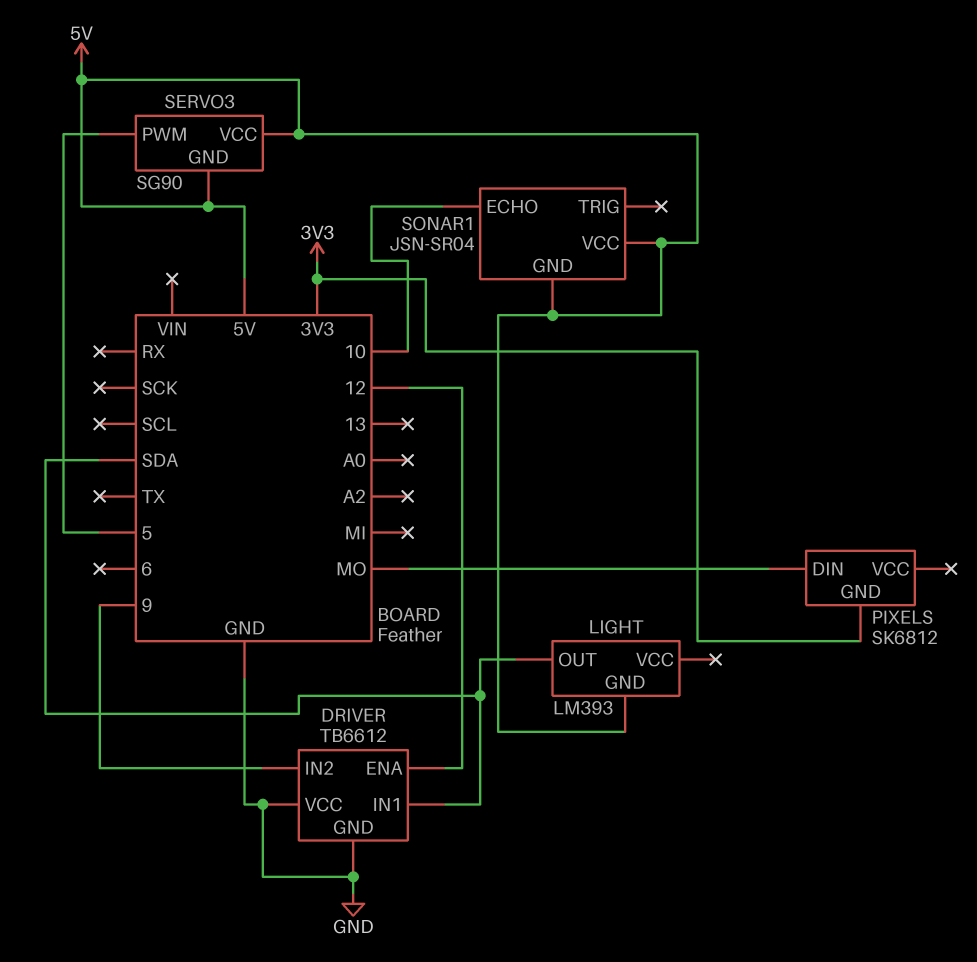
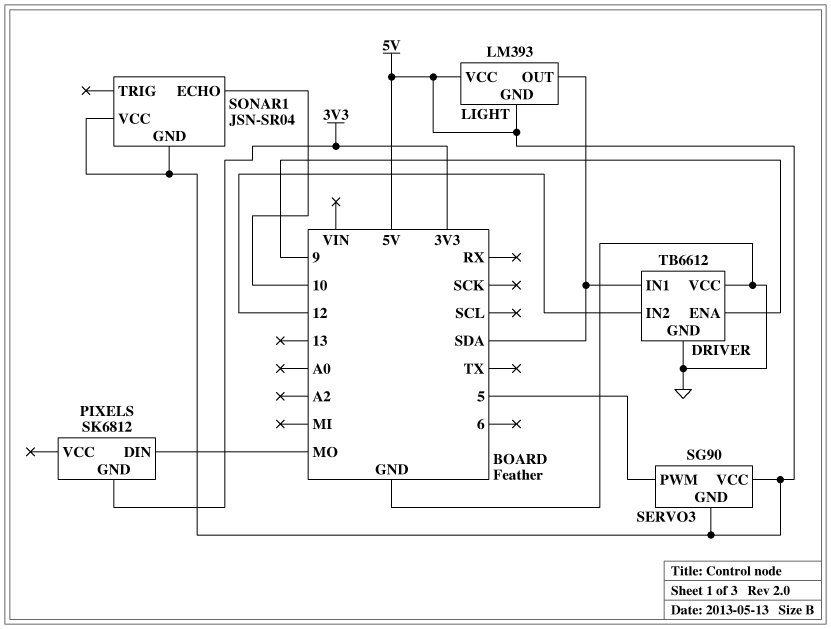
DRIVER pin ENA: 12 -> 9
DRIVER pin IN2: 9 -> 12
LIGHT pin VCC: none -> 5V

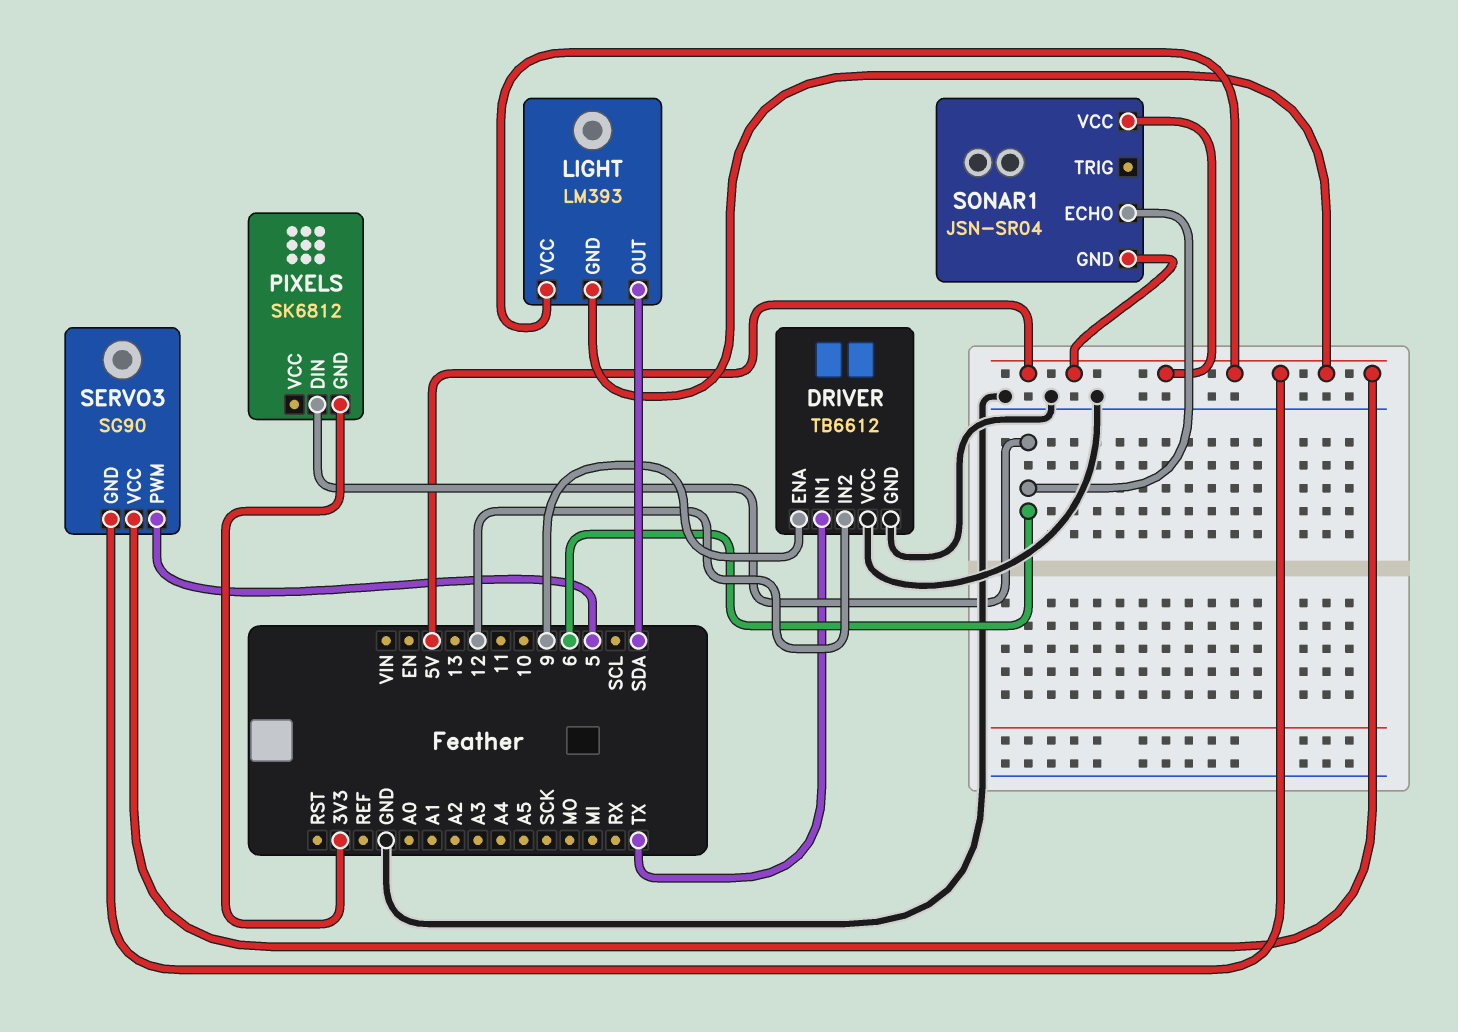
DRIVER pin IN1: SDA -> TX
PIXELS pin DIN: MO -> 6
SONAR1 pin ECHO: 10 -> 6

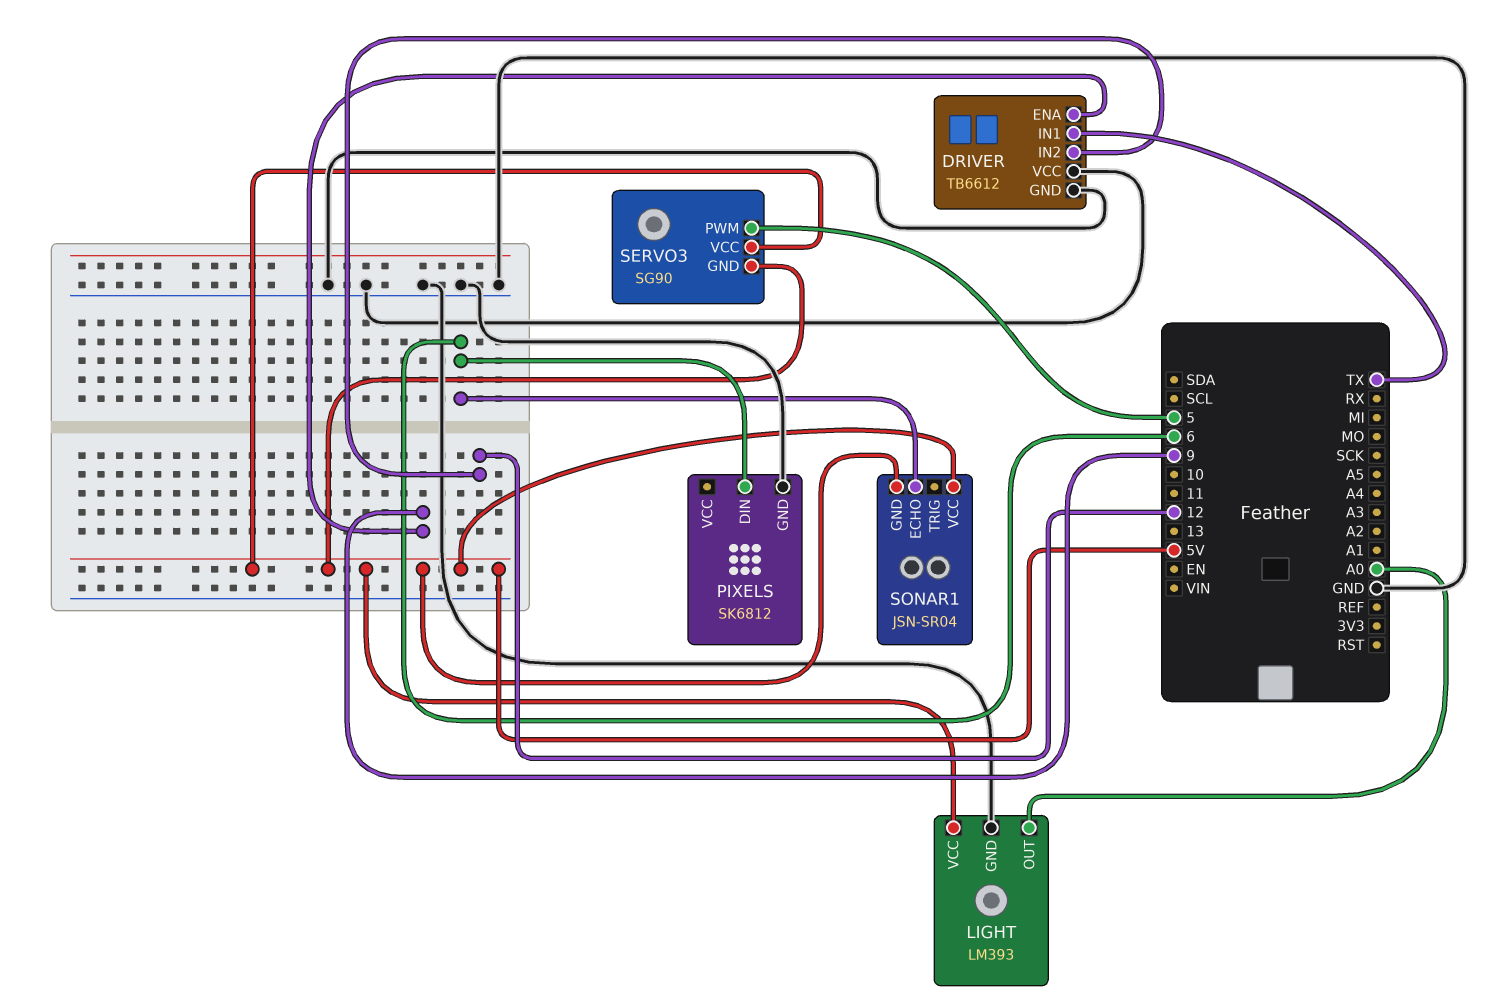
LIGHT pin GND: 5V -> GND
LIGHT pin OUT: SDA -> A0
PIXELS pin GND: 3V3 -> GND

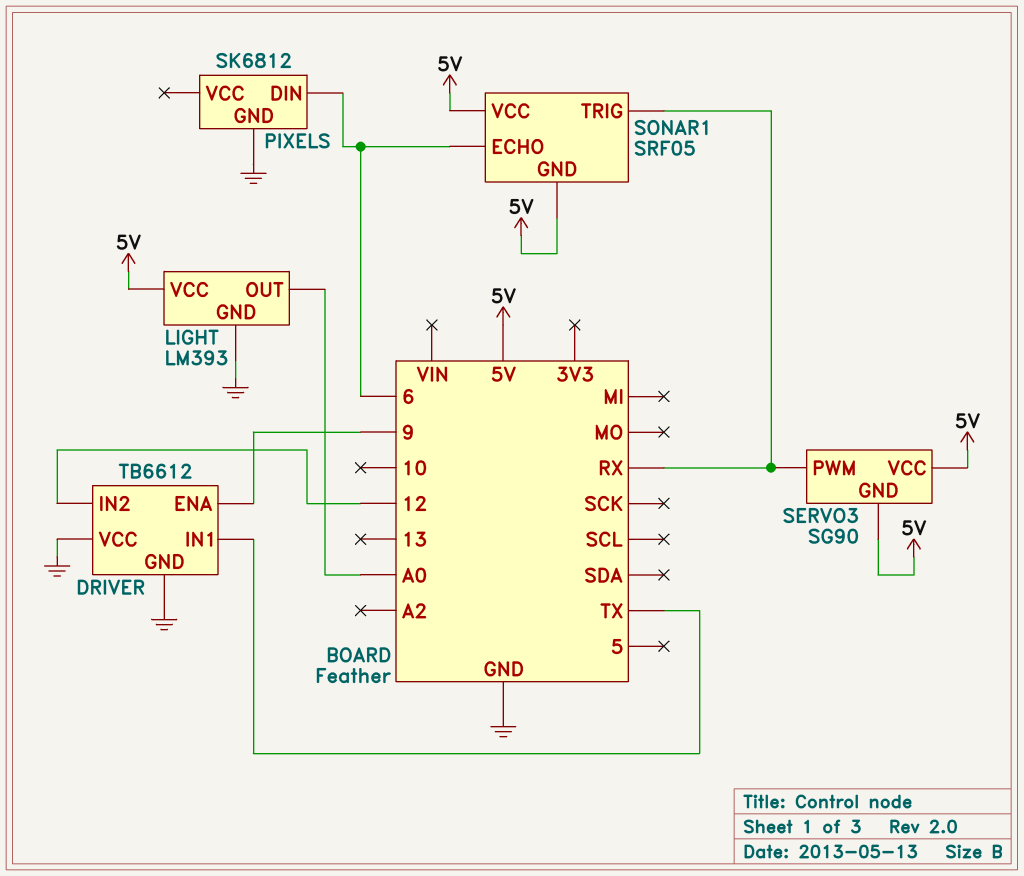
SERVO3 pin PWM: 5 -> RX
SONAR1: JSN-SR04 -> SRF05
SONAR1 pin TRIG: none -> RX

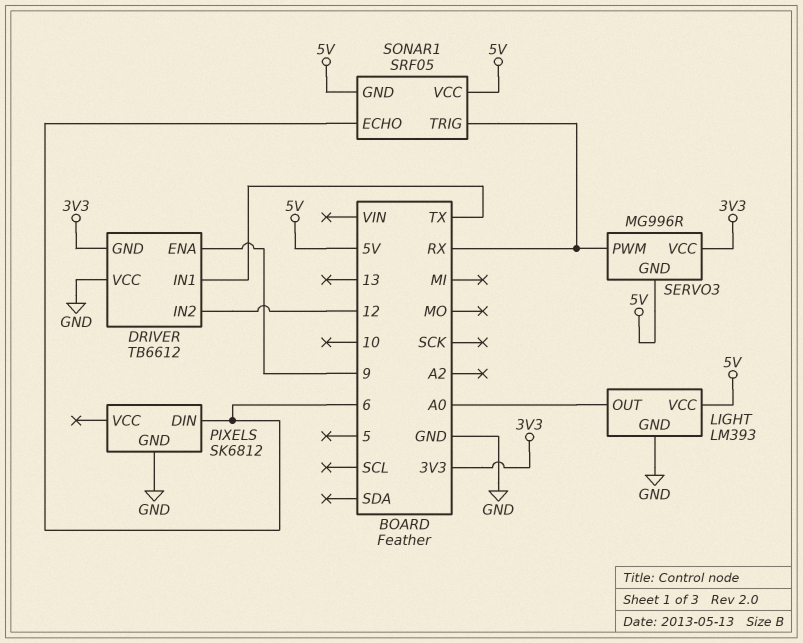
DRIVER pin GND: GND -> 3V3
SERVO3: SG90 -> MG996R
SERVO3 pin VCC: 5V -> 3V3

